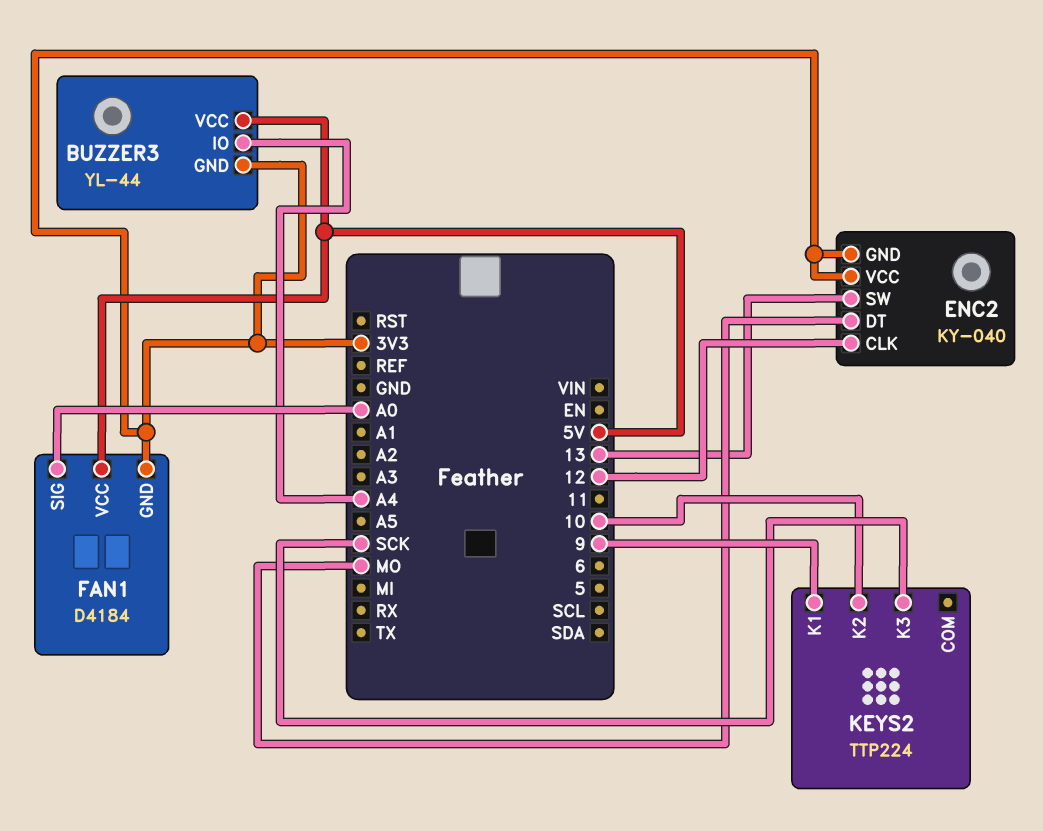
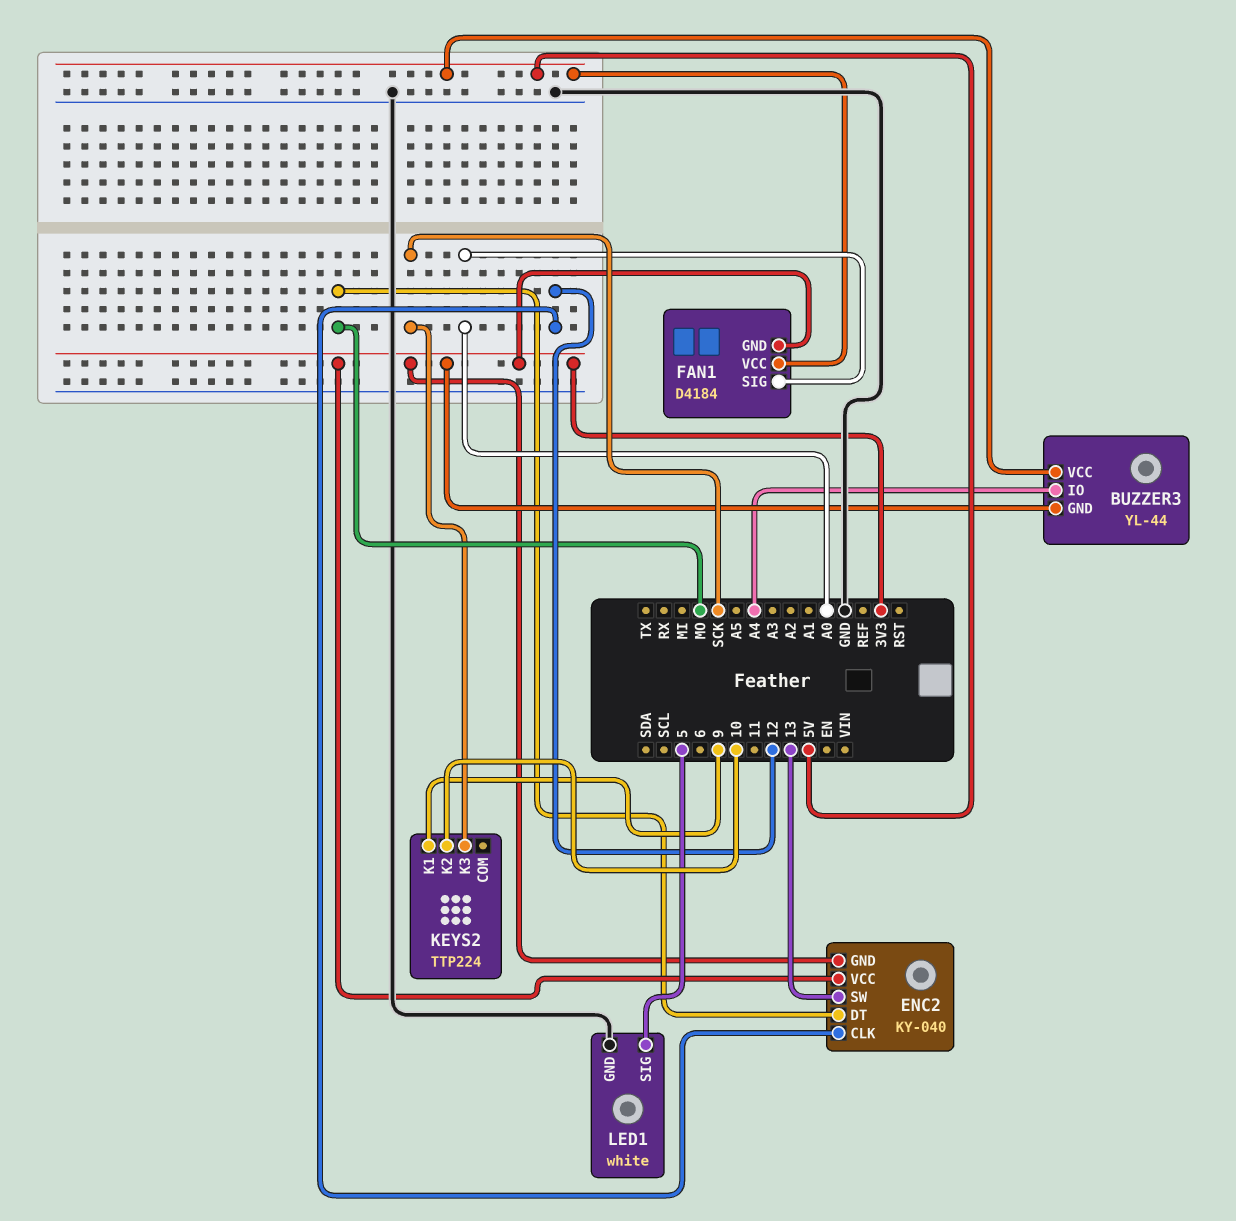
LED1: none -> white
LED1 pin GND: none -> GND
LED1 pin SIG: none -> 5

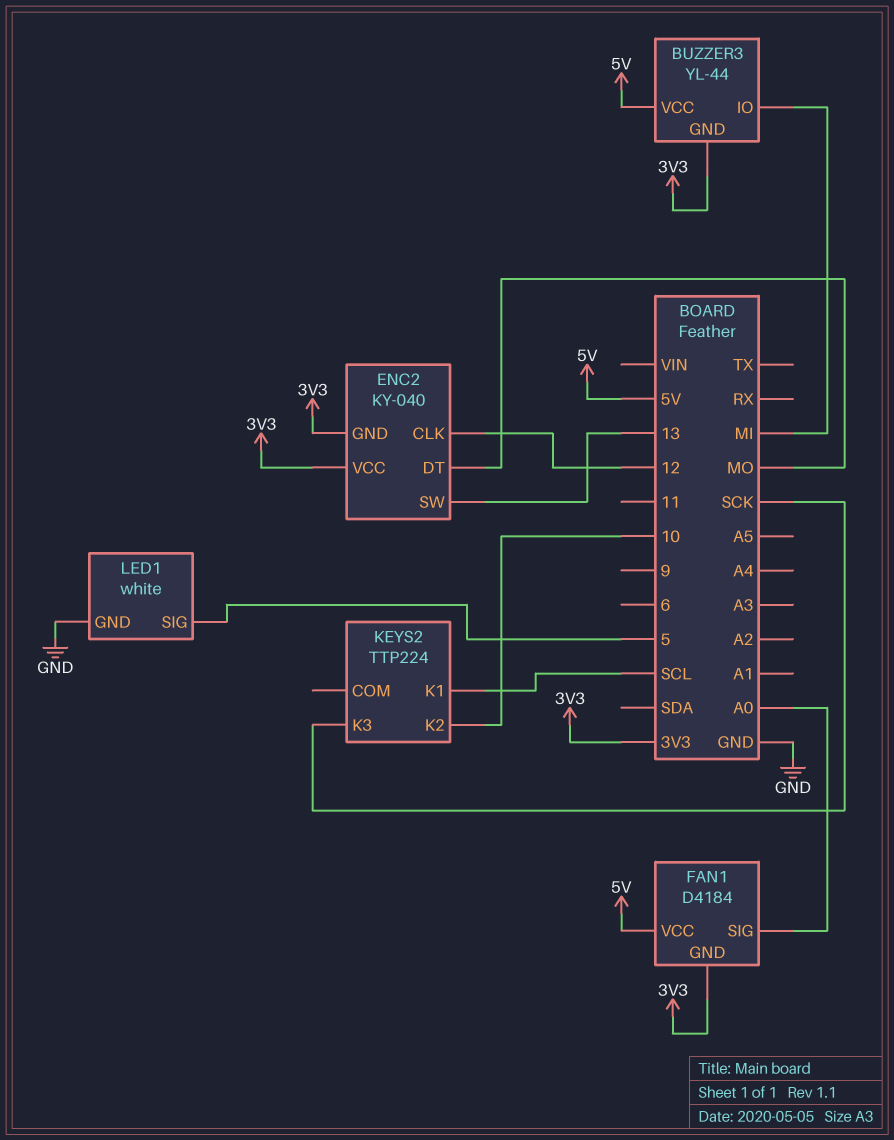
BUZZER3 pin IO: A4 -> MI
KEYS2 pin K1: 9 -> SCL

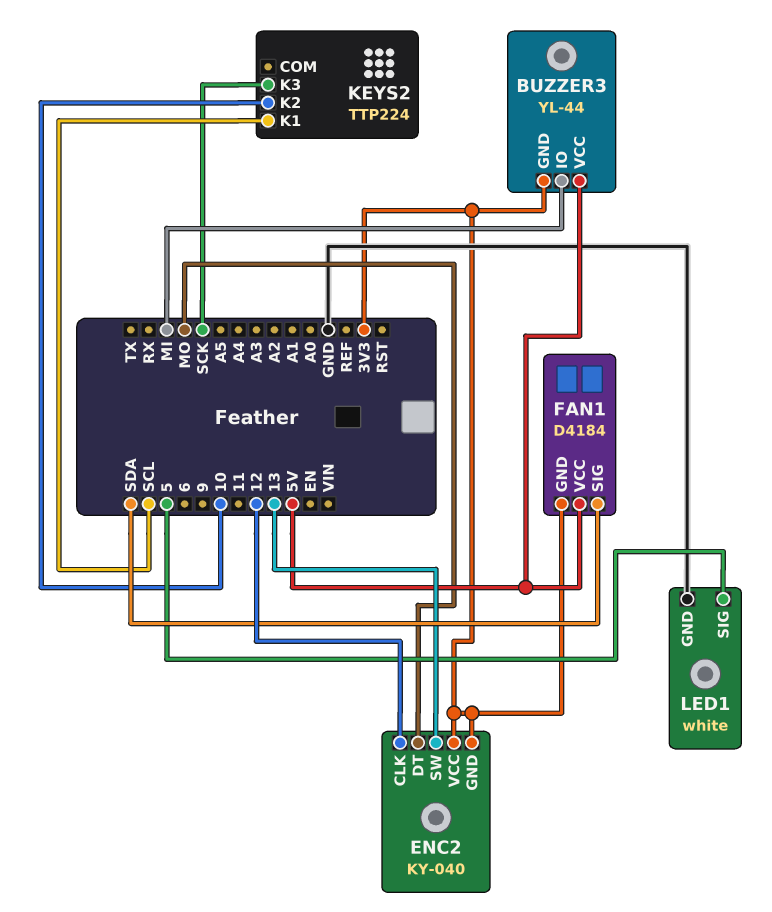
FAN1 pin SIG: A0 -> SDA

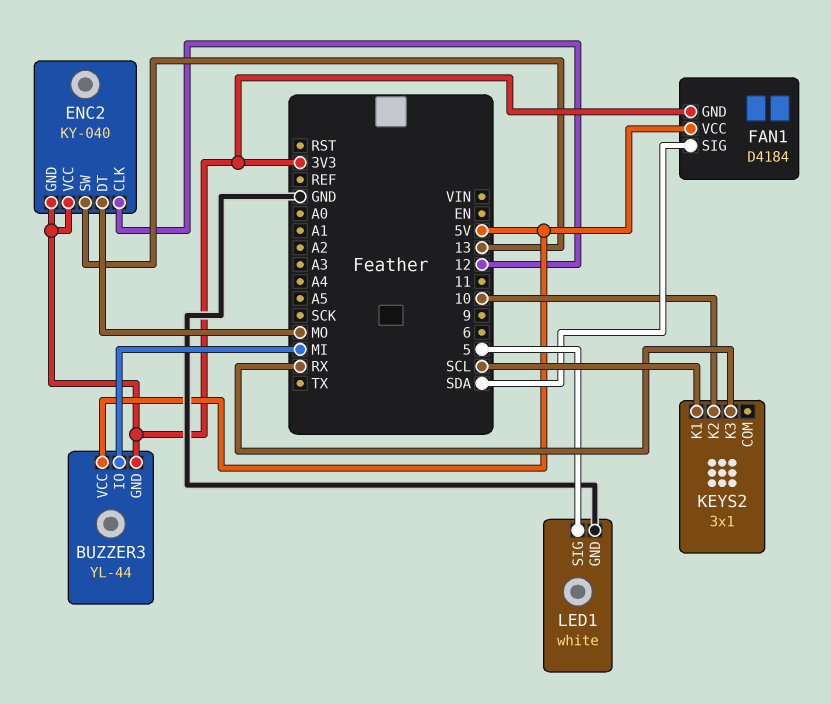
KEYS2: TTP224 -> 3x1
KEYS2 pin K3: SCK -> RX

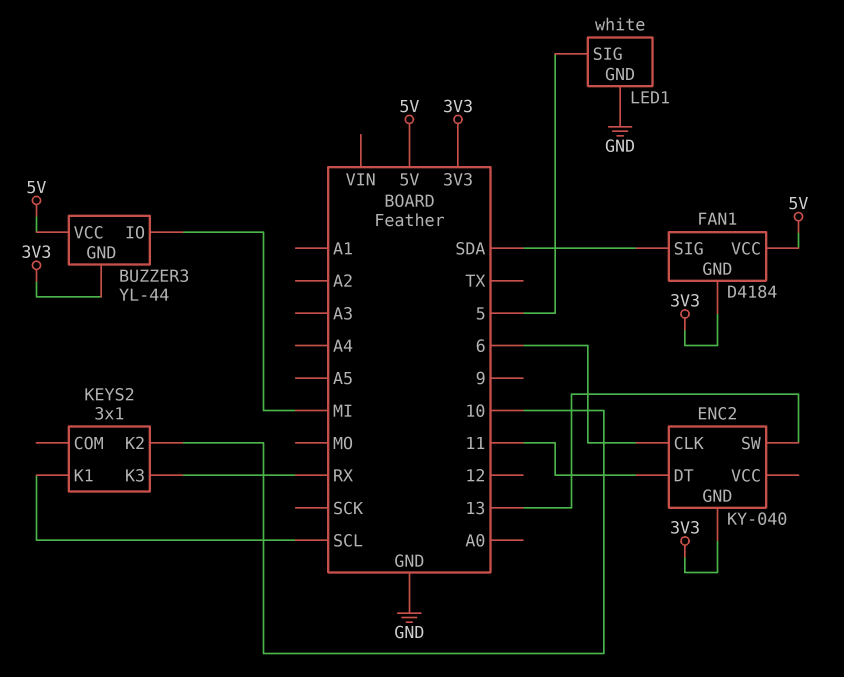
ENC2 pin CLK: 12 -> 6
ENC2 pin DT: MO -> 11
ENC2 pin VCC: 3V3 -> none

